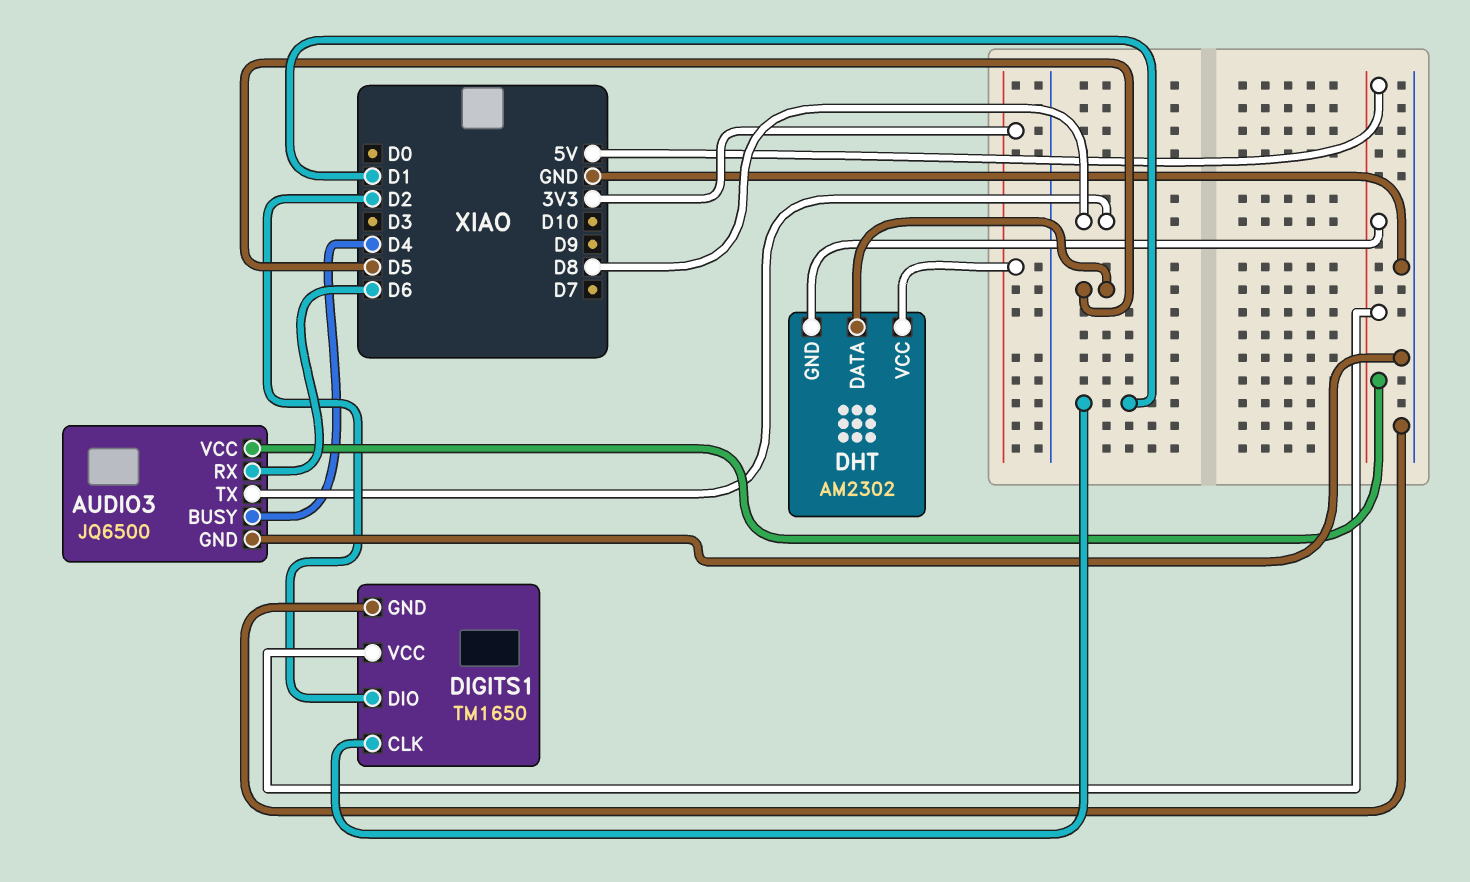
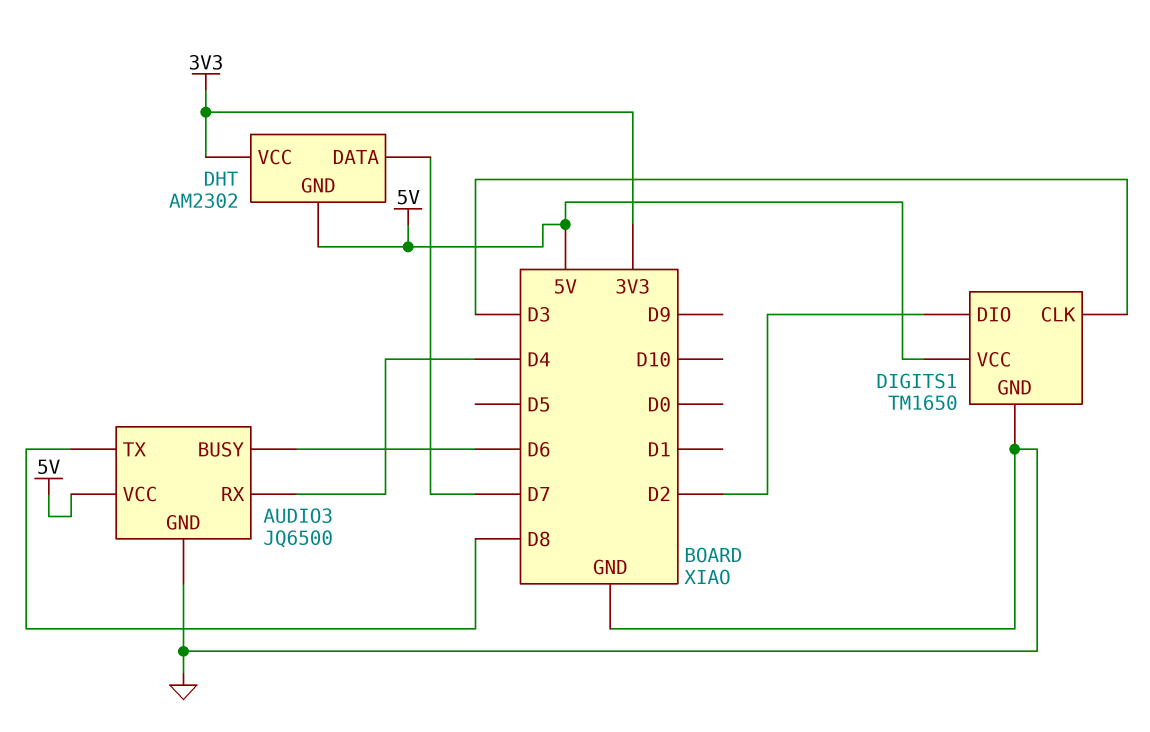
AUDIO3 pin BUSY: D4 -> D6
AUDIO3 pin RX: D6 -> D4
DHT pin DATA: D5 -> D7
DIGITS1 pin CLK: D1 -> D3

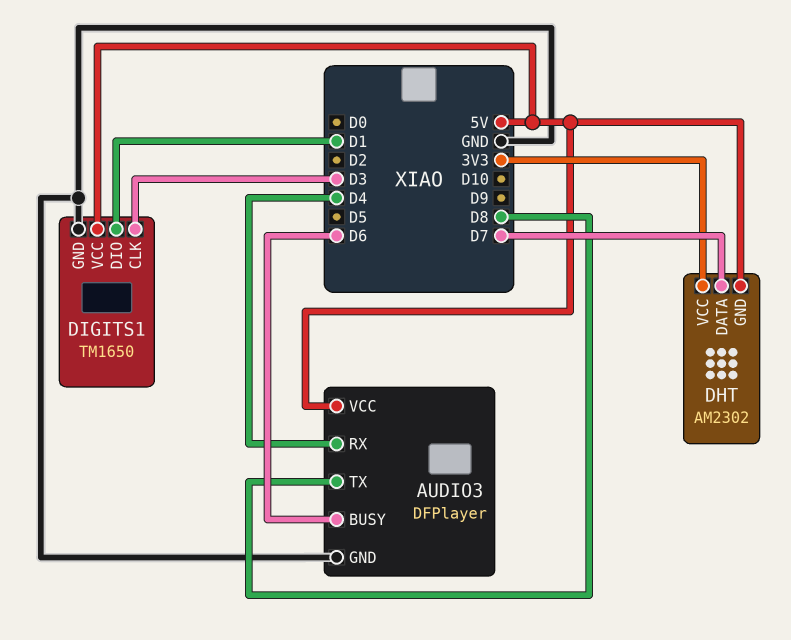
AUDIO3: JQ6500 -> DFPlayer
DIGITS1 pin DIO: D2 -> D1

